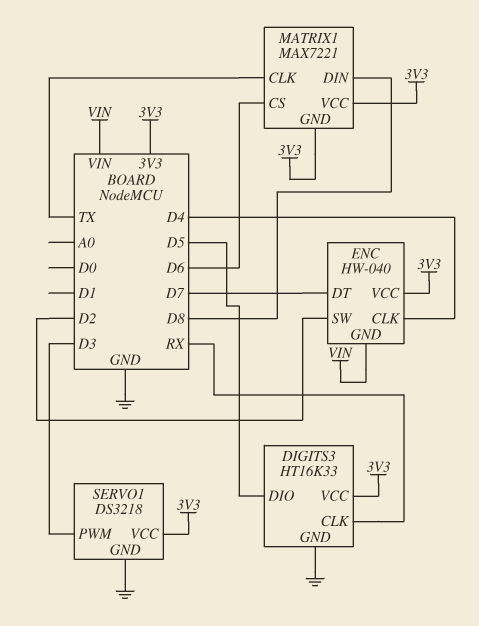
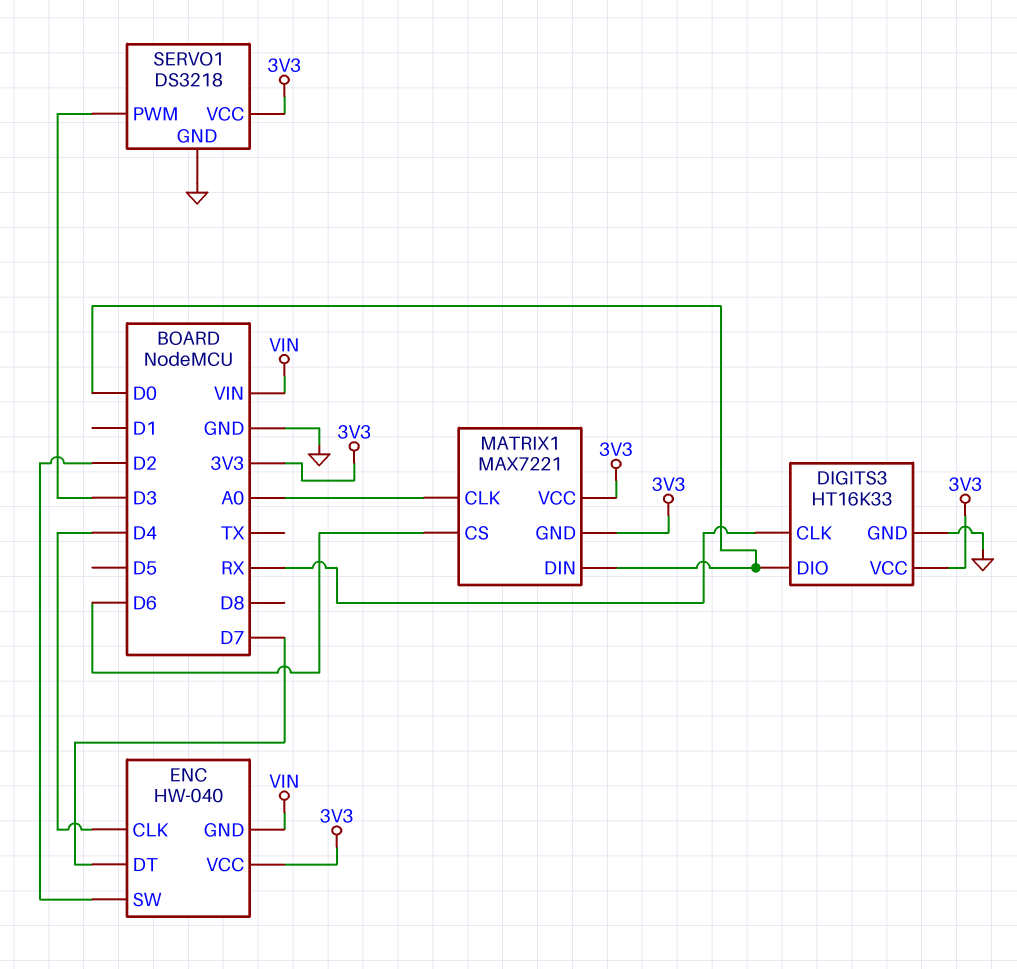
DIGITS3 pin DIO: D5 -> D0
MATRIX1 pin CLK: TX -> A0
MATRIX1 pin DIN: D8 -> D0

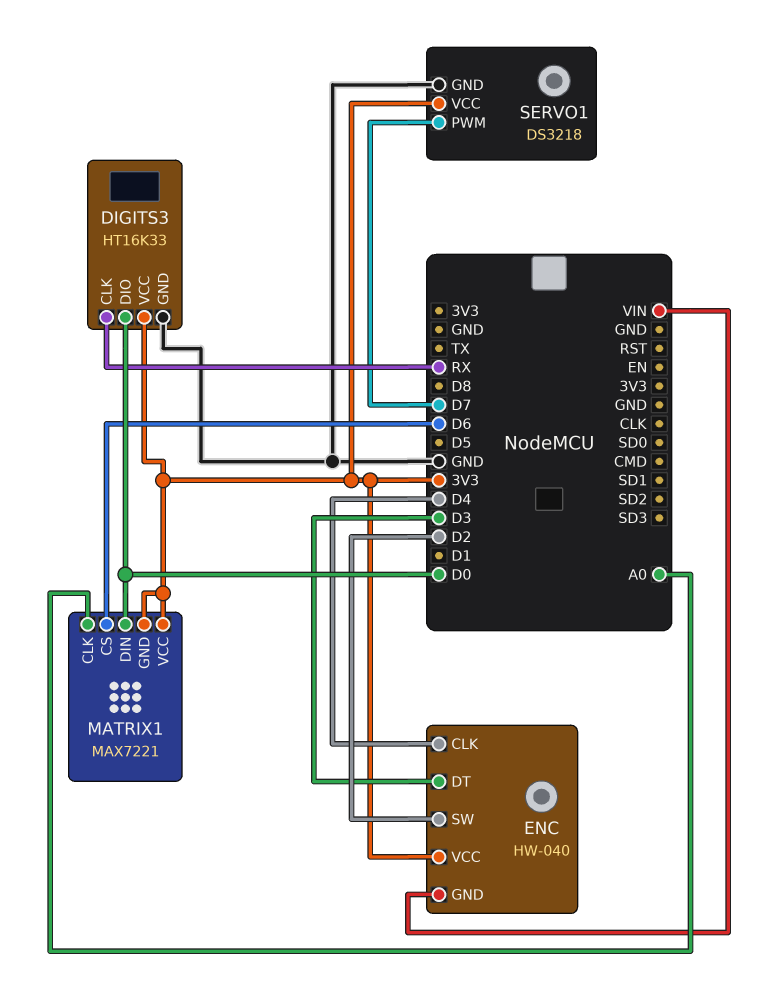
ENC pin DT: D7 -> D3
SERVO1 pin PWM: D3 -> D7

